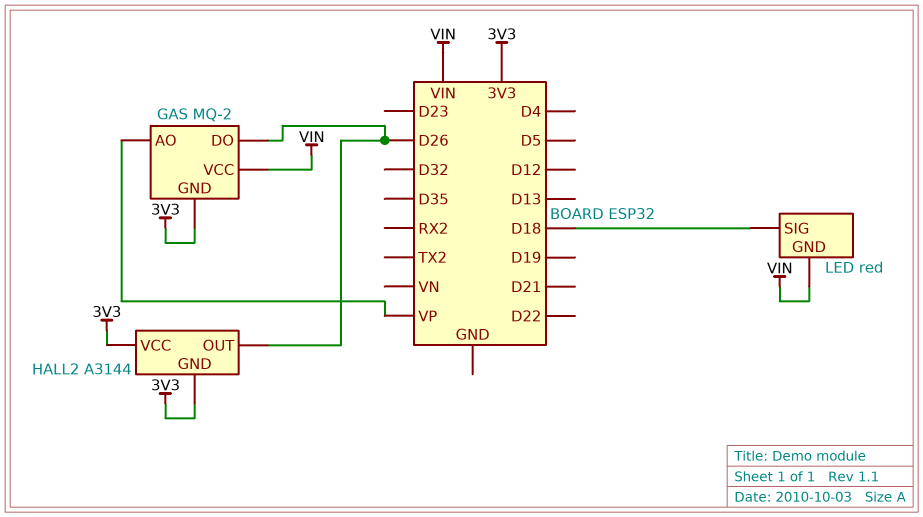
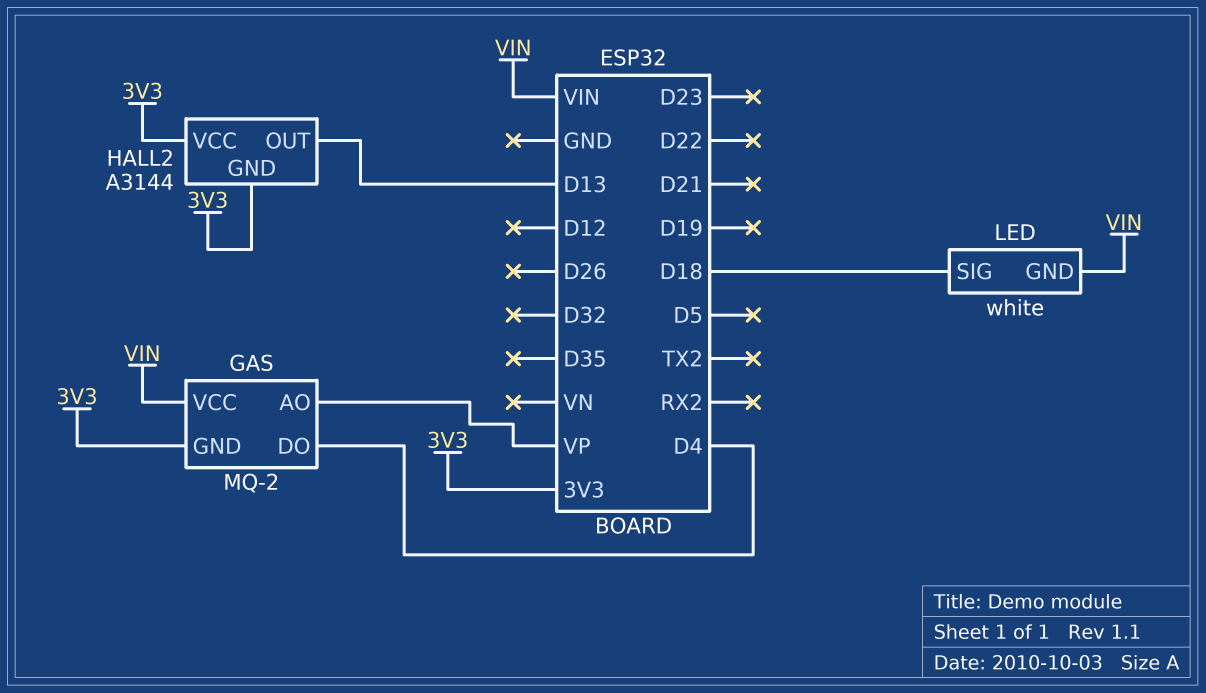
GAS pin DO: D26 -> D4
HALL2 pin OUT: D26 -> D13
LED: red -> white

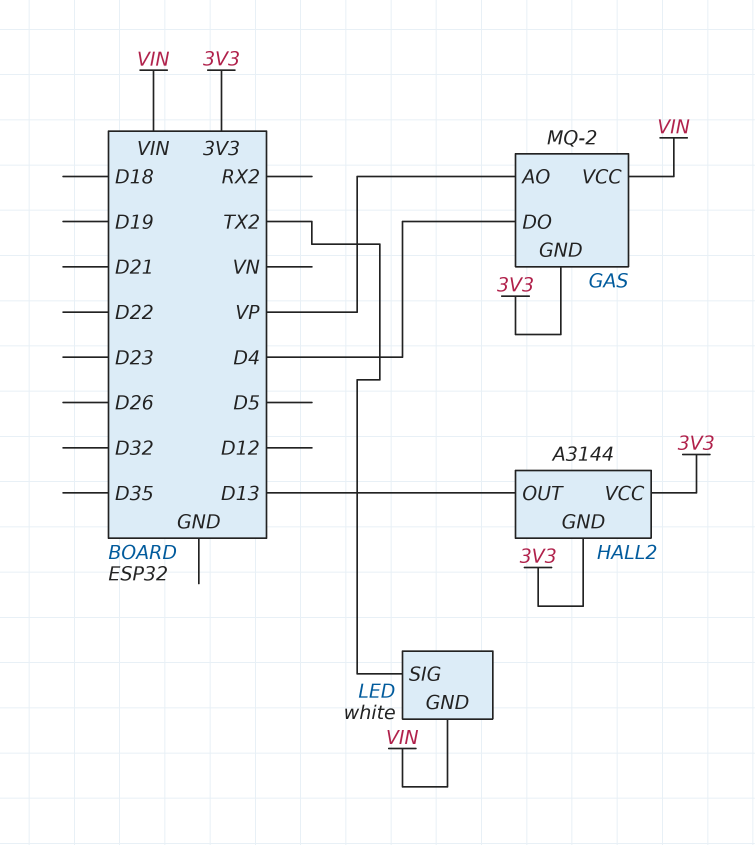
LED pin SIG: D18 -> TX2

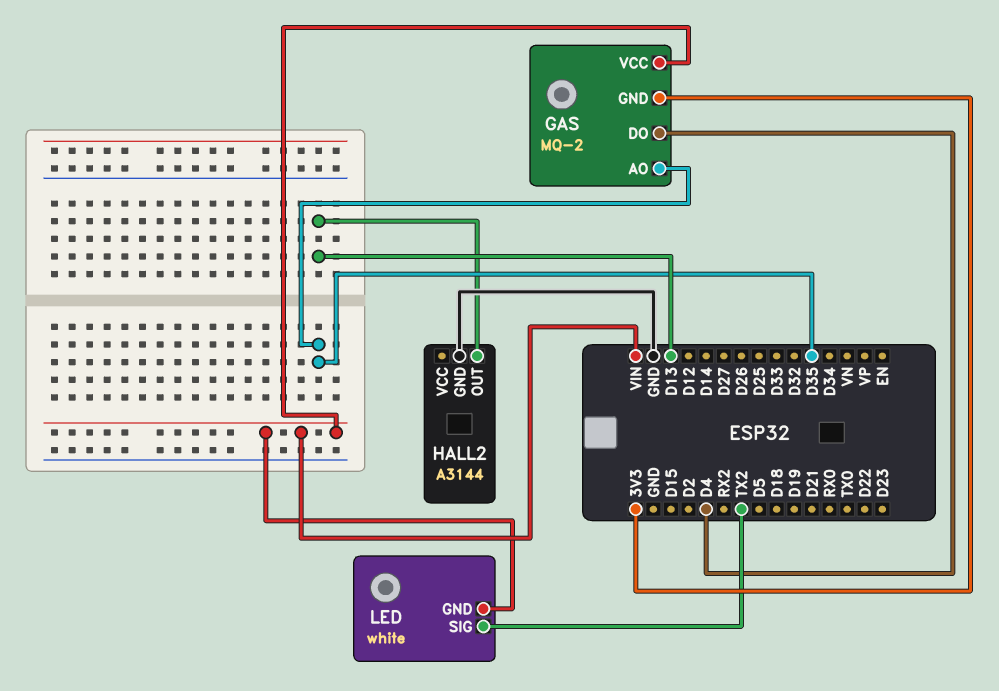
GAS pin AO: VP -> D35
HALL2 pin GND: 3V3 -> GND
HALL2 pin VCC: 3V3 -> none

